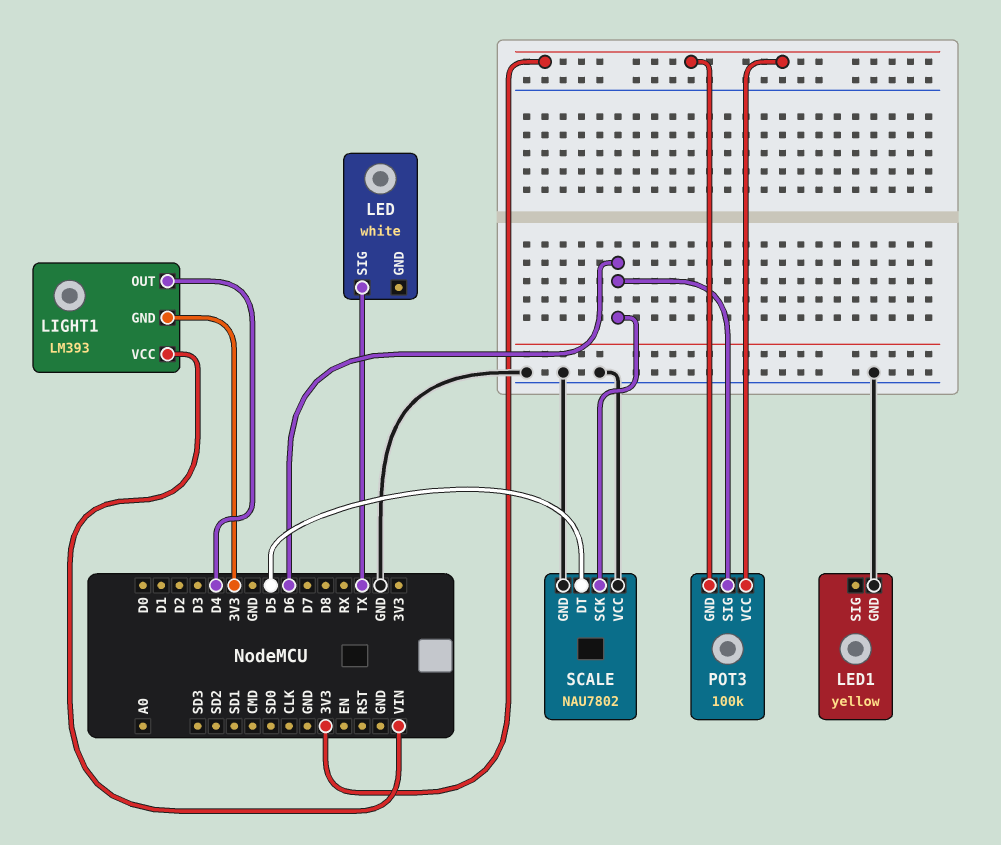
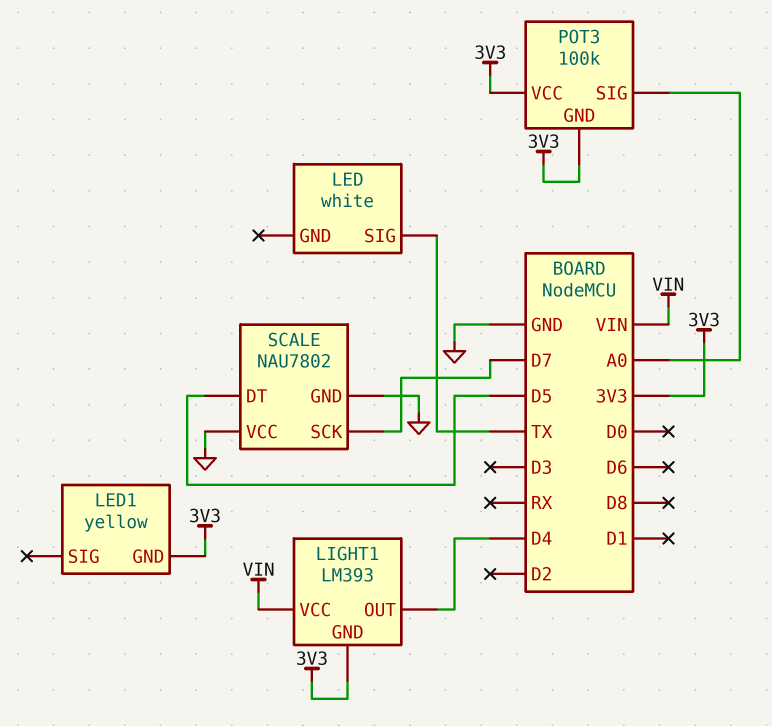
LED1 pin GND: GND -> 3V3
POT3 pin SIG: D6 -> A0
SCALE pin SCK: D6 -> D7

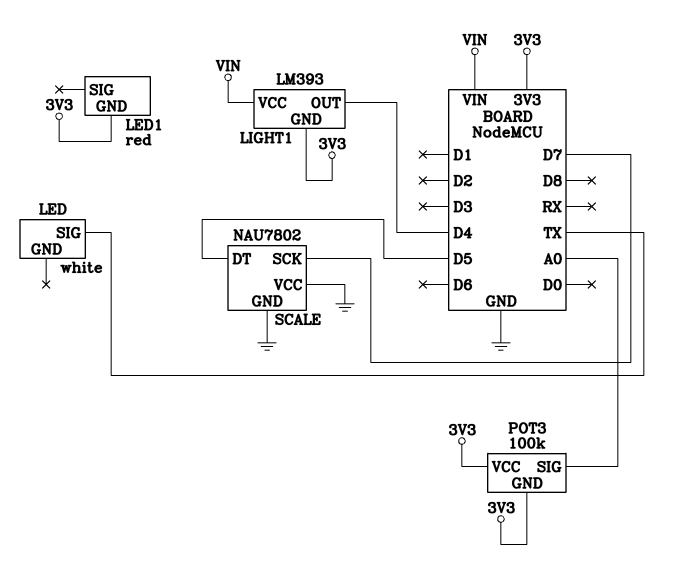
LED1: yellow -> red

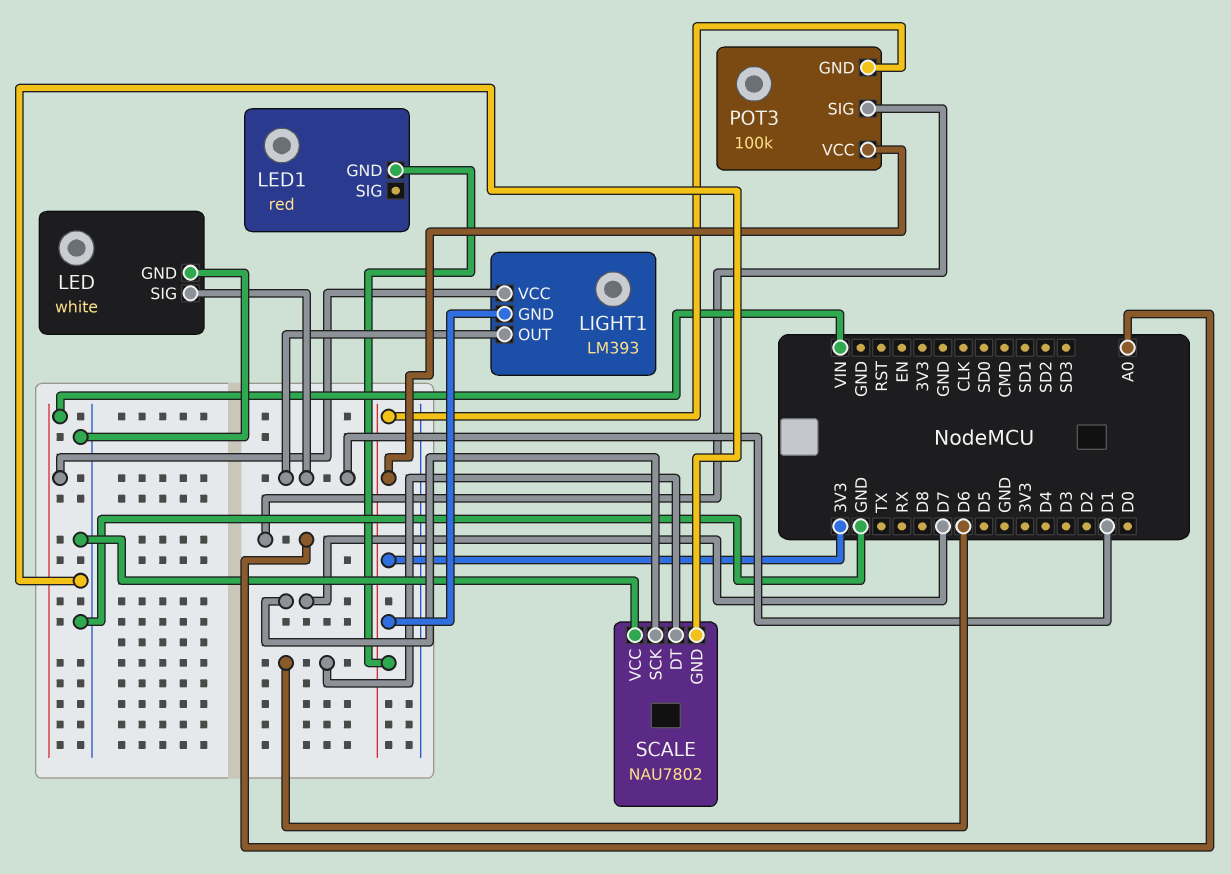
LED pin GND: none -> GND
LED pin SIG: TX -> D1
LIGHT1 pin OUT: D4 -> D1
SCALE pin DT: D5 -> D6

